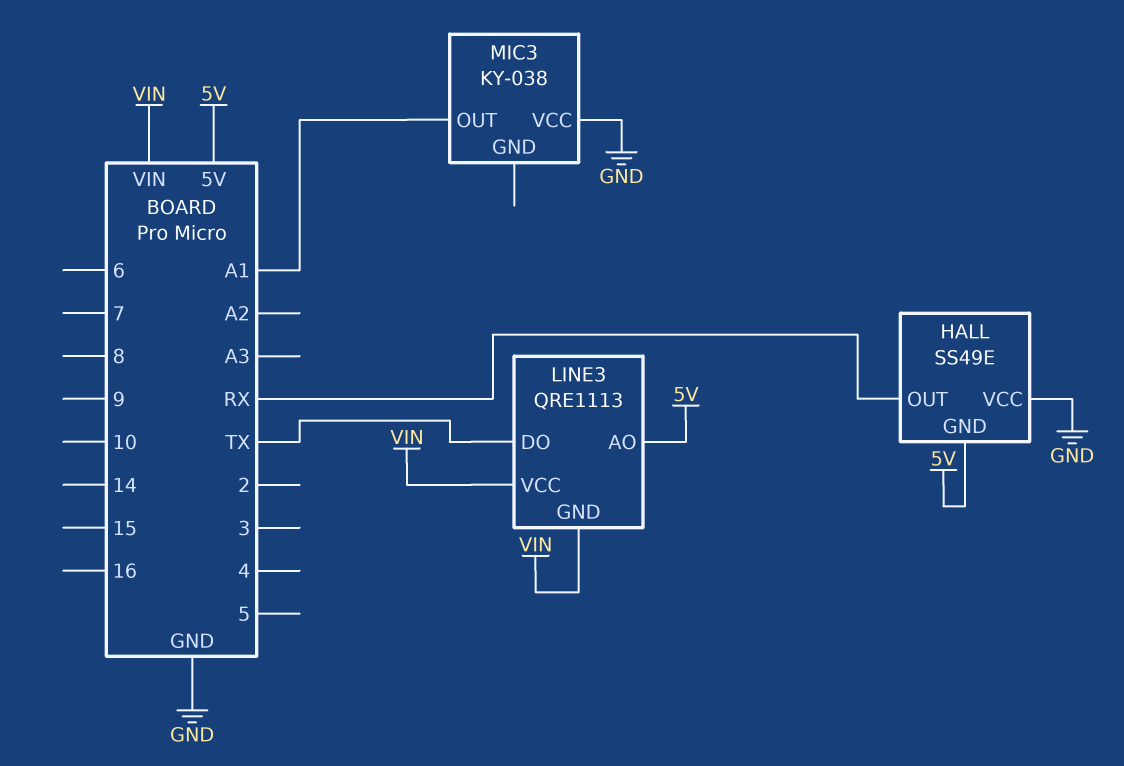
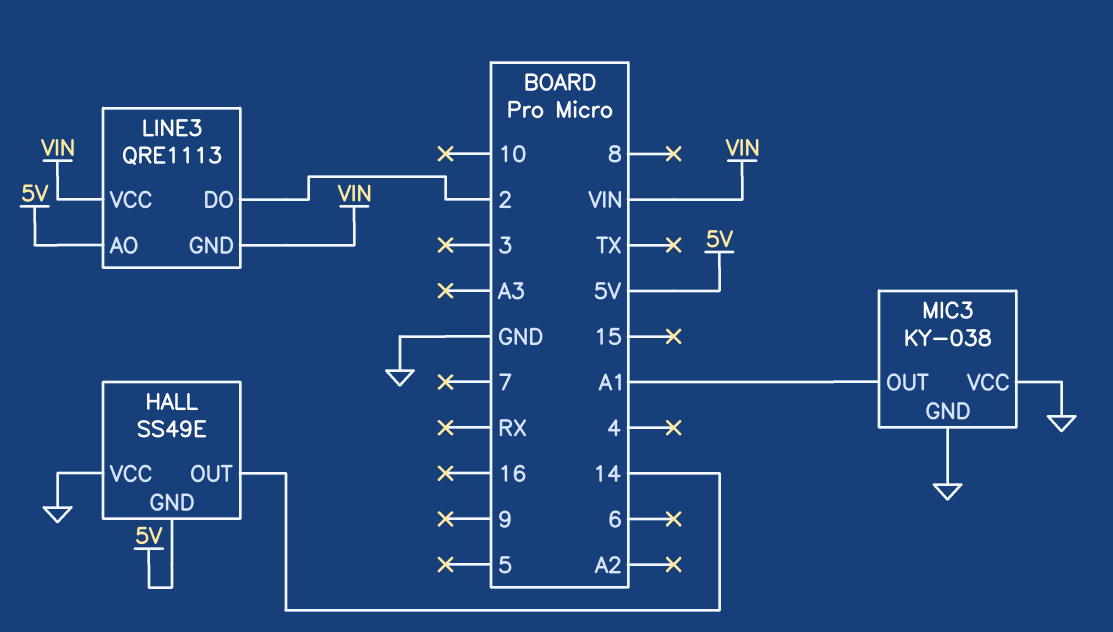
HALL pin OUT: RX -> 14
LINE3 pin DO: TX -> 2
MIC3 pin GND: none -> GND

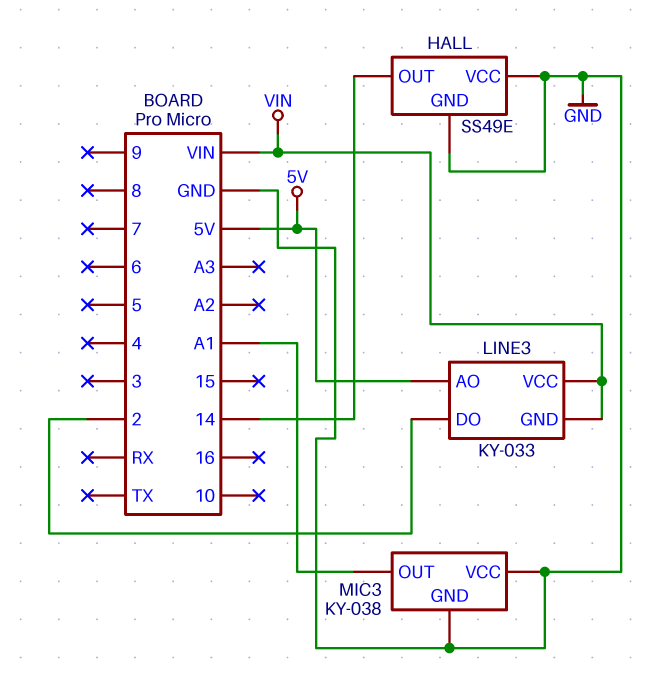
HALL pin GND: 5V -> GND
LINE3: QRE1113 -> KY-033

